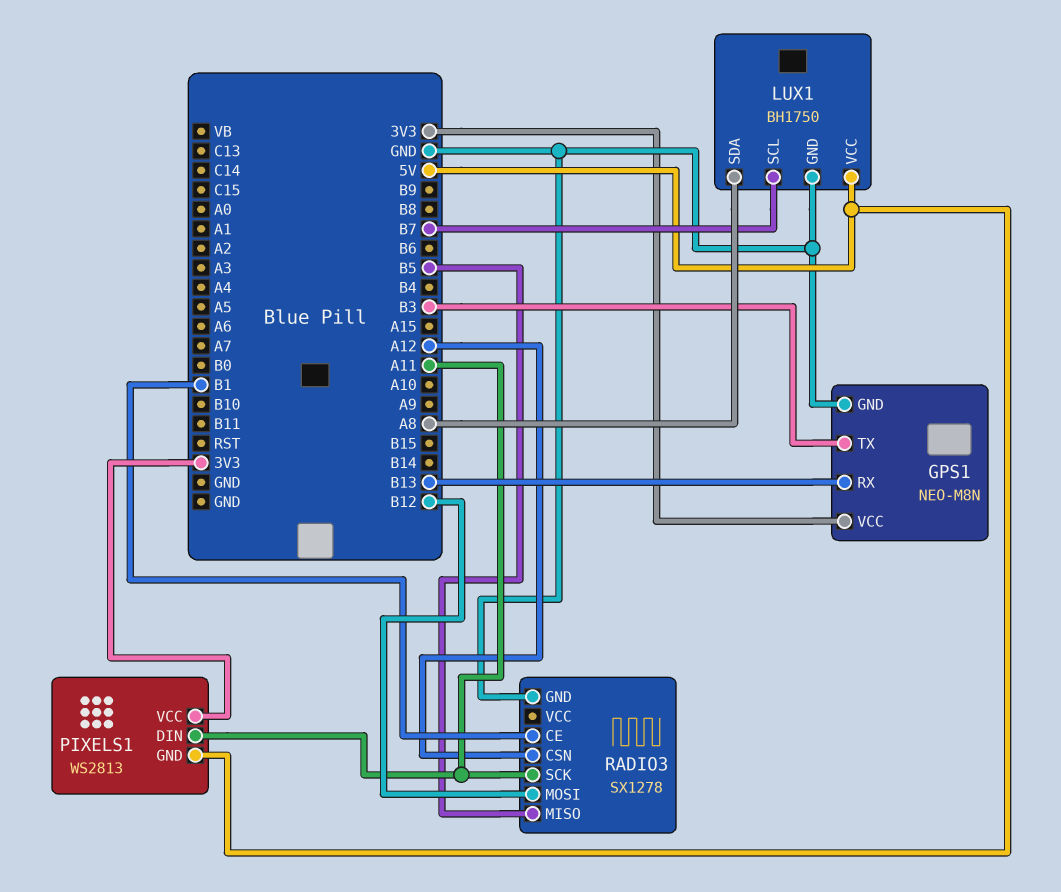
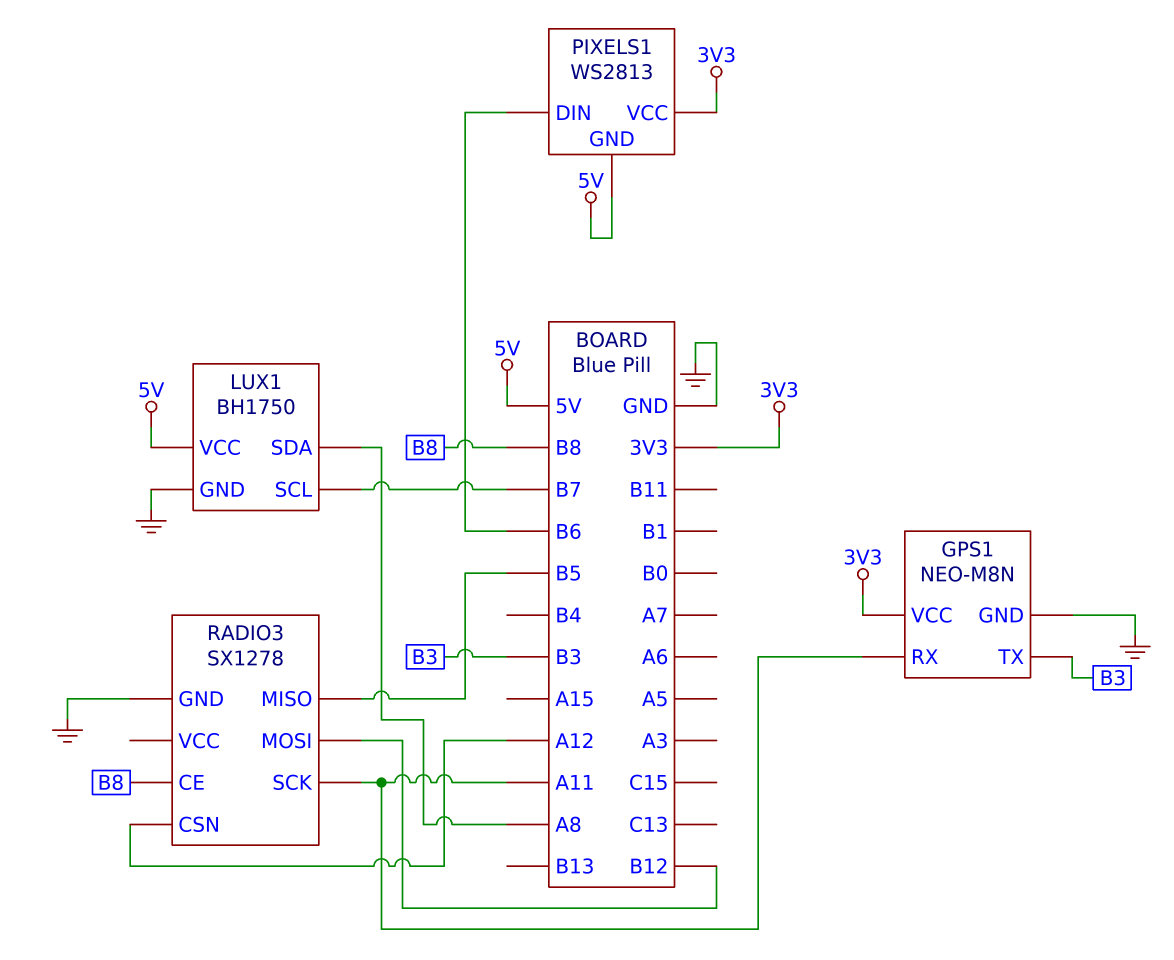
GPS1 pin RX: B13 -> A11
PIXELS1 pin DIN: A11 -> B6
RADIO3 pin CE: B1 -> B8

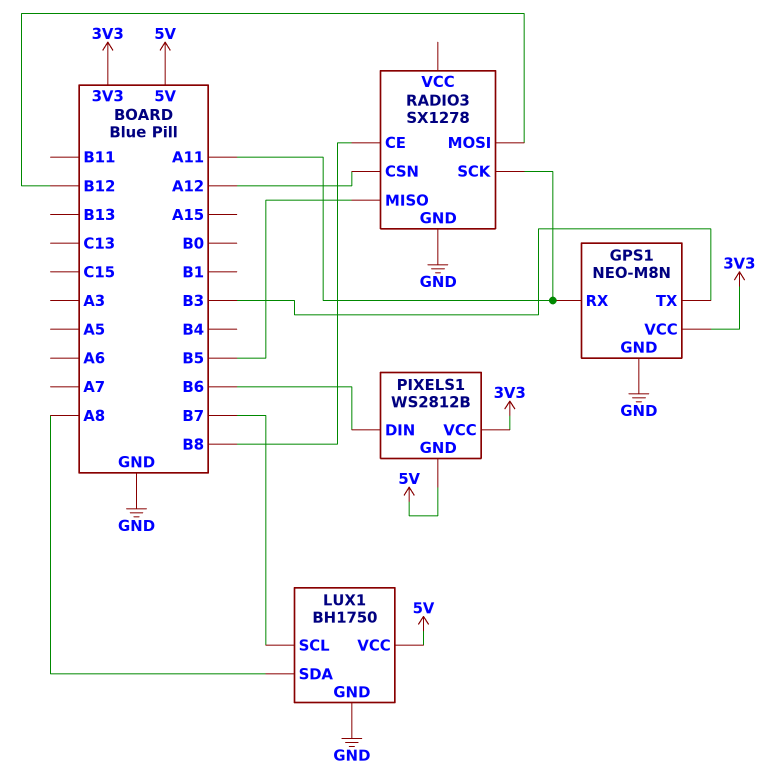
PIXELS1: WS2813 -> WS2812B

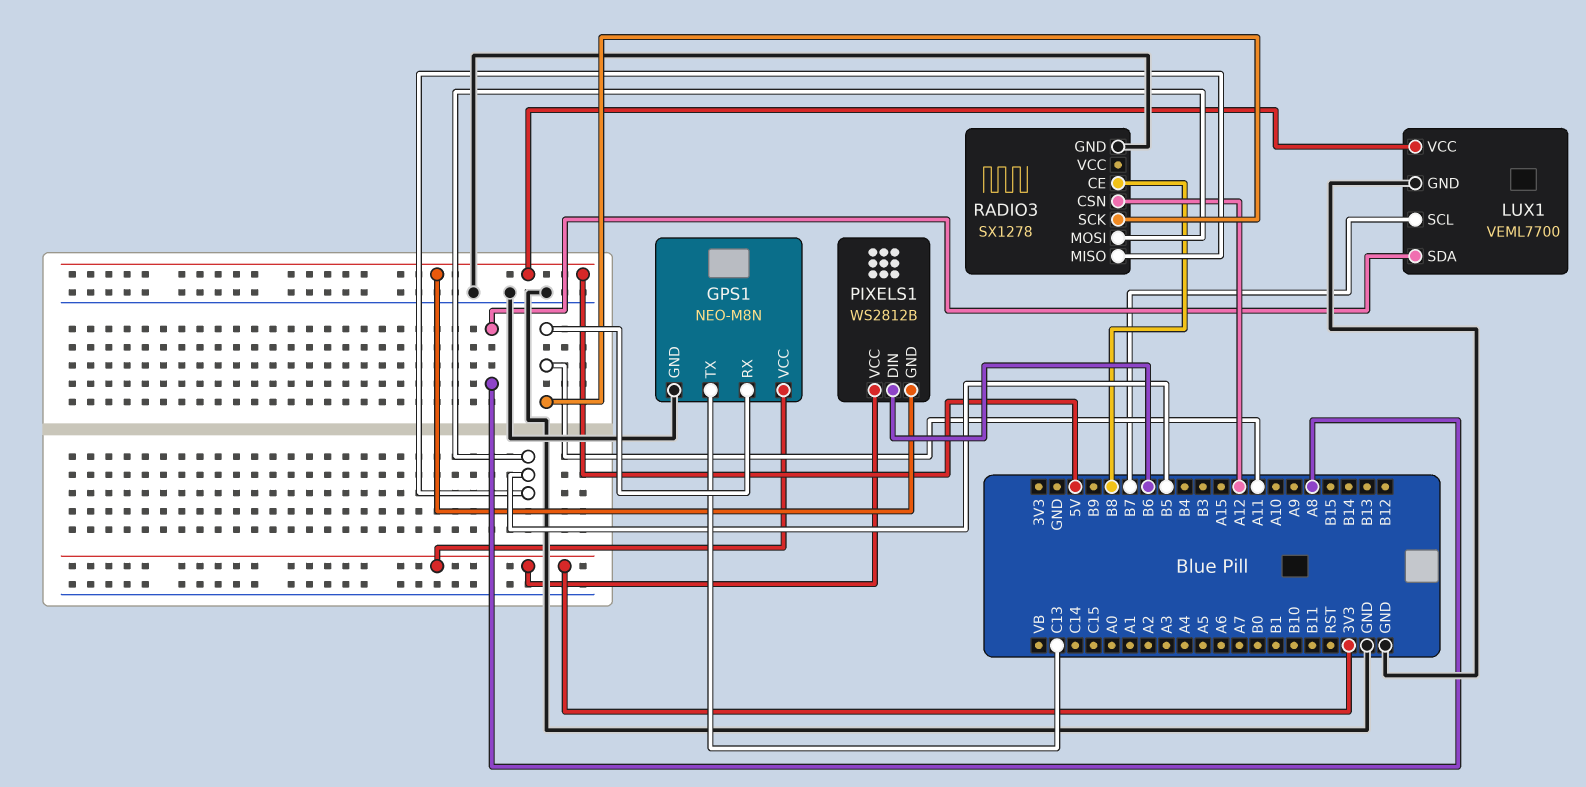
GPS1 pin TX: B3 -> C13
LUX1: BH1750 -> VEML7700
RADIO3 pin MOSI: B12 -> B5

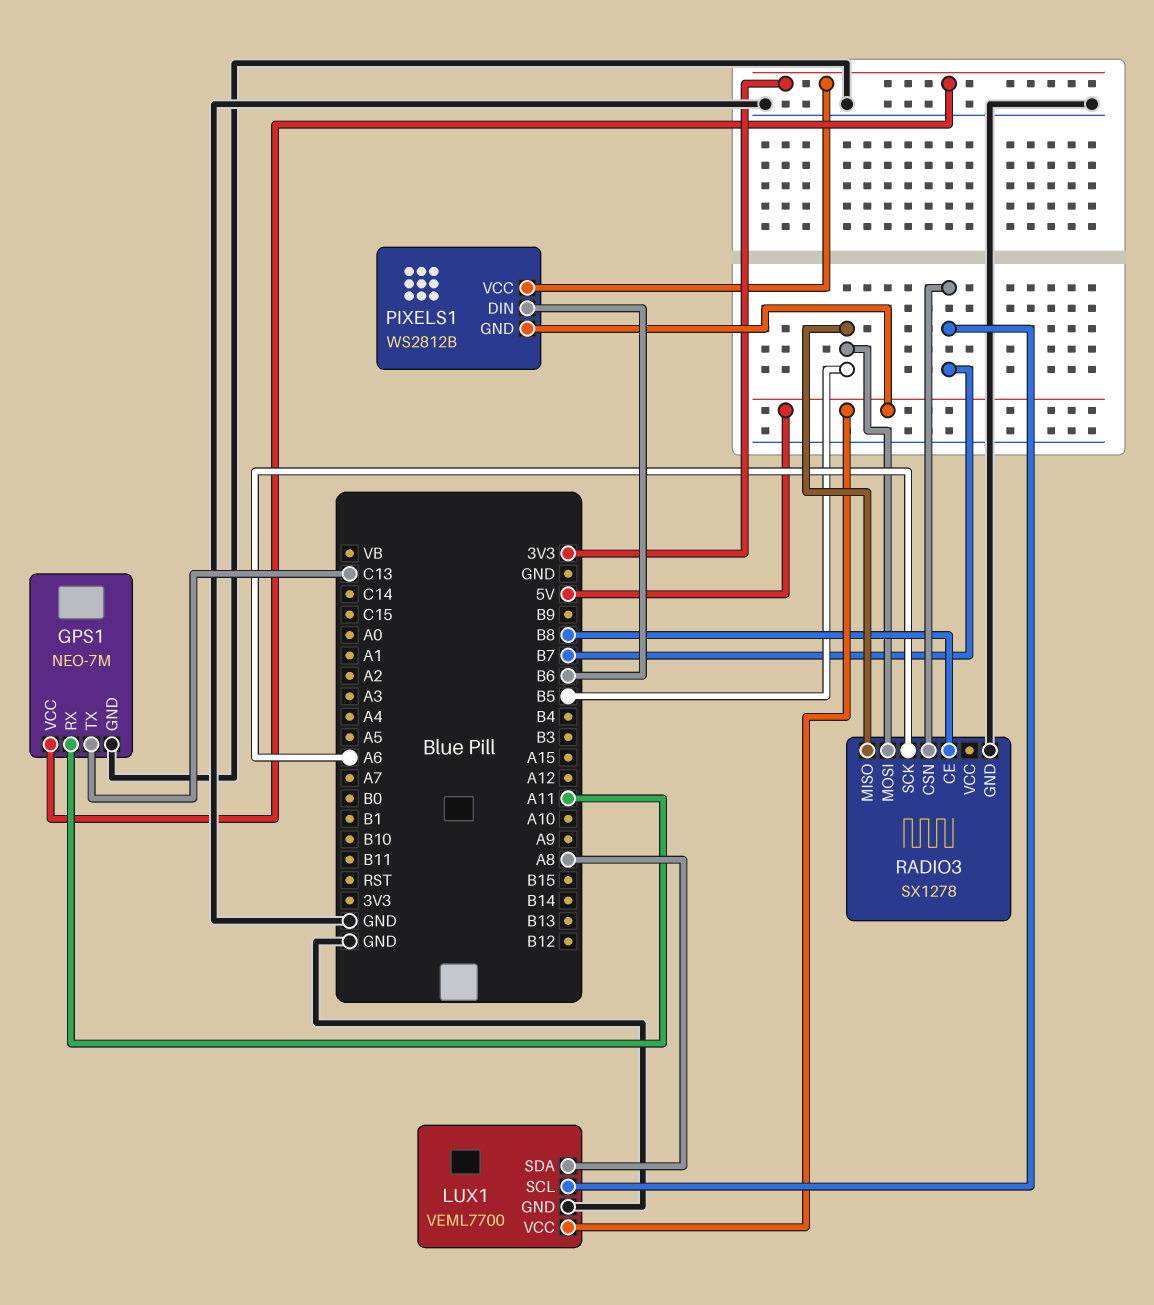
GPS1: NEO-M8N -> NEO-7M
RADIO3 pin CSN: A12 -> B7
RADIO3 pin SCK: A11 -> A6

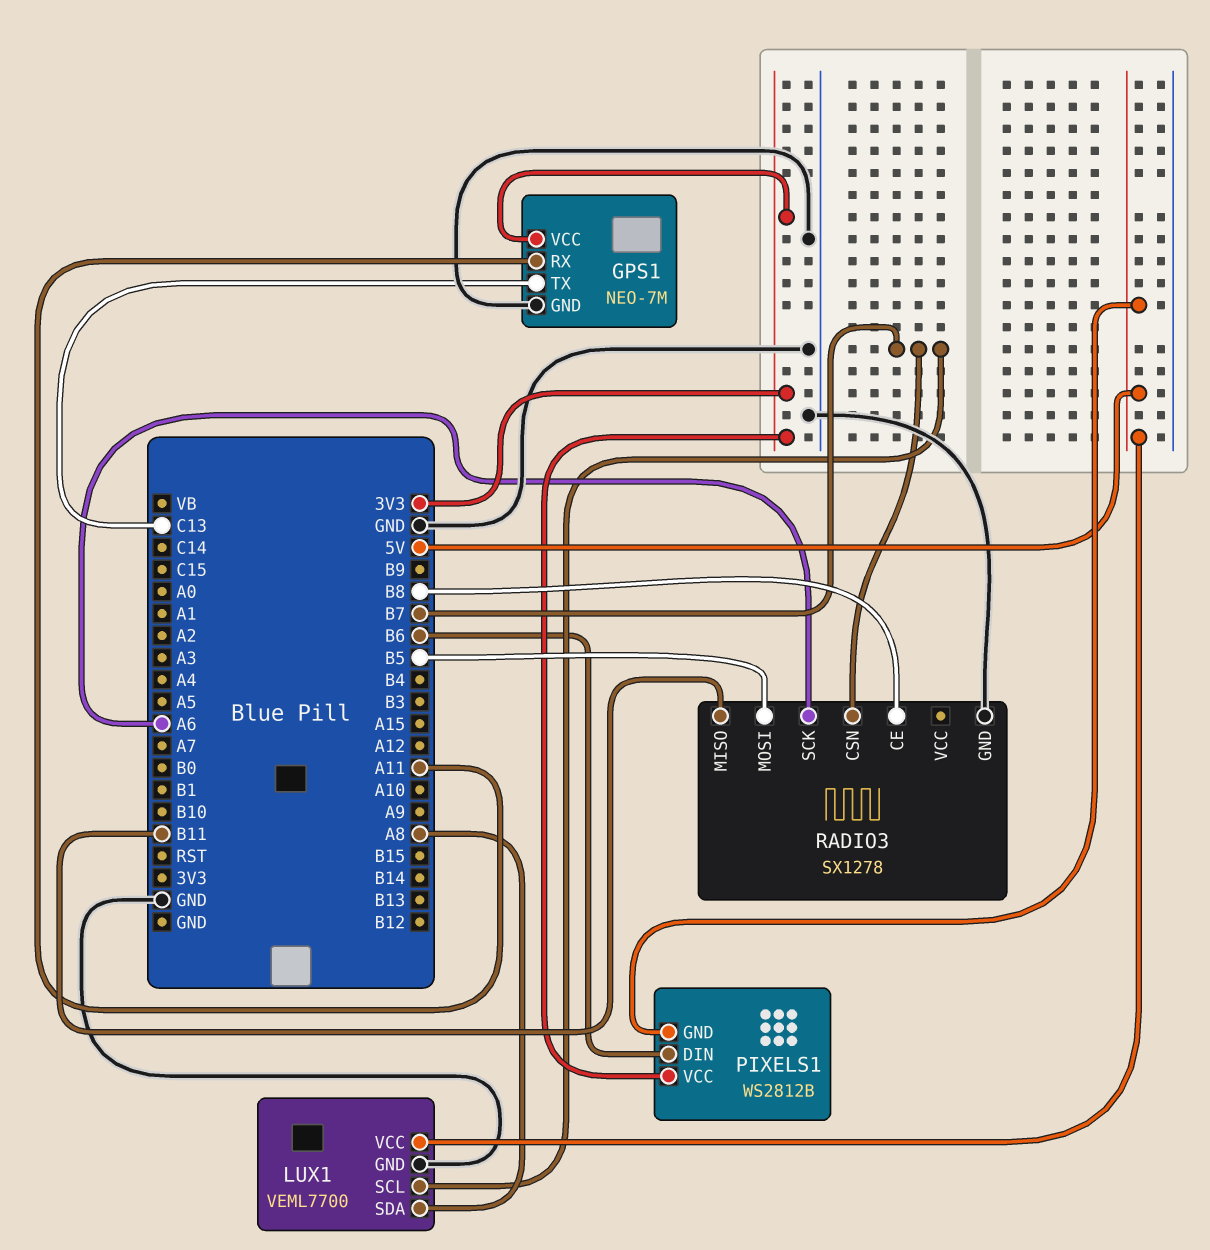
RADIO3 pin MISO: B5 -> B11

